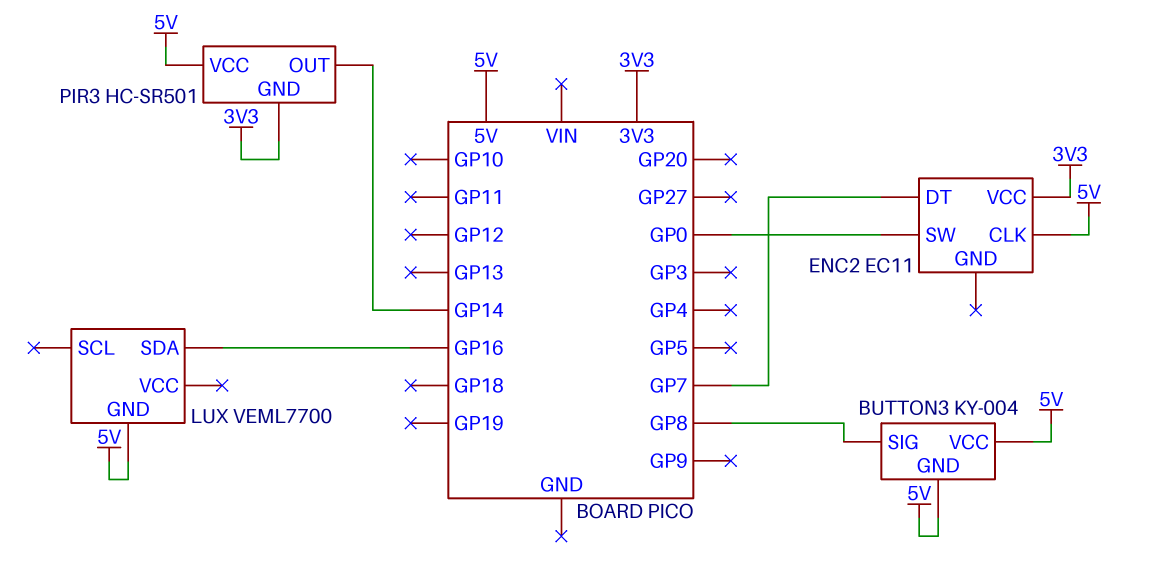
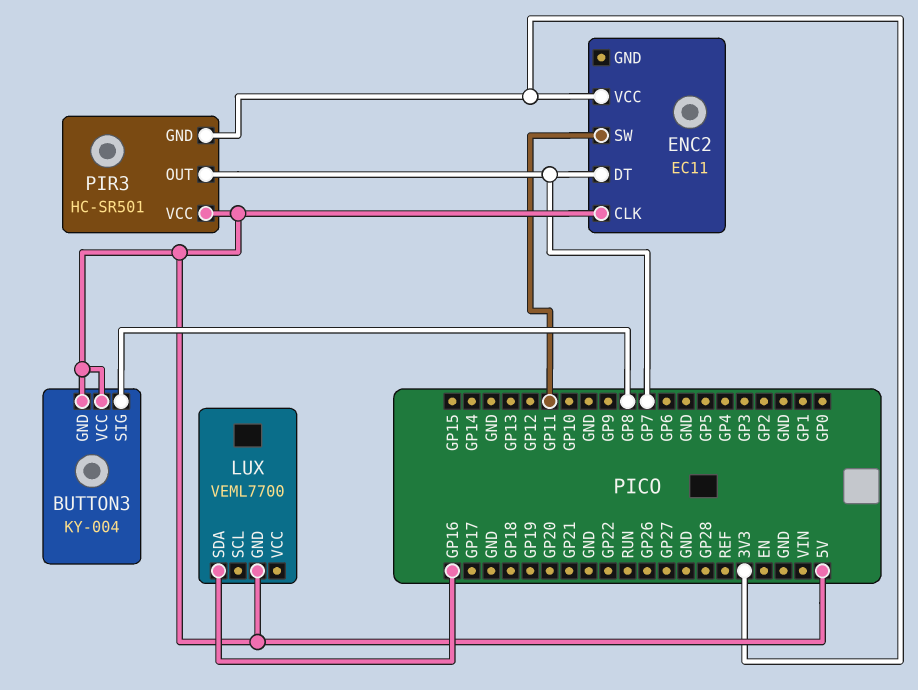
ENC2 pin SW: GP0 -> GP11
PIR3 pin OUT: GP14 -> GP7

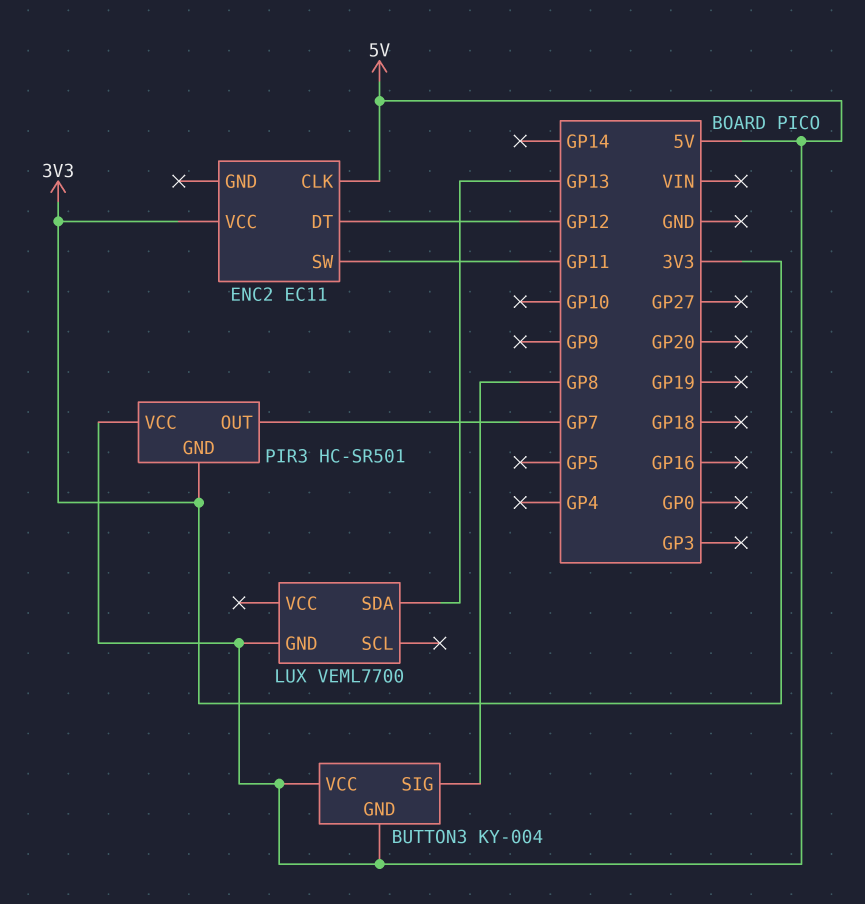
ENC2 pin DT: GP7 -> GP12
LUX pin SDA: GP16 -> GP13

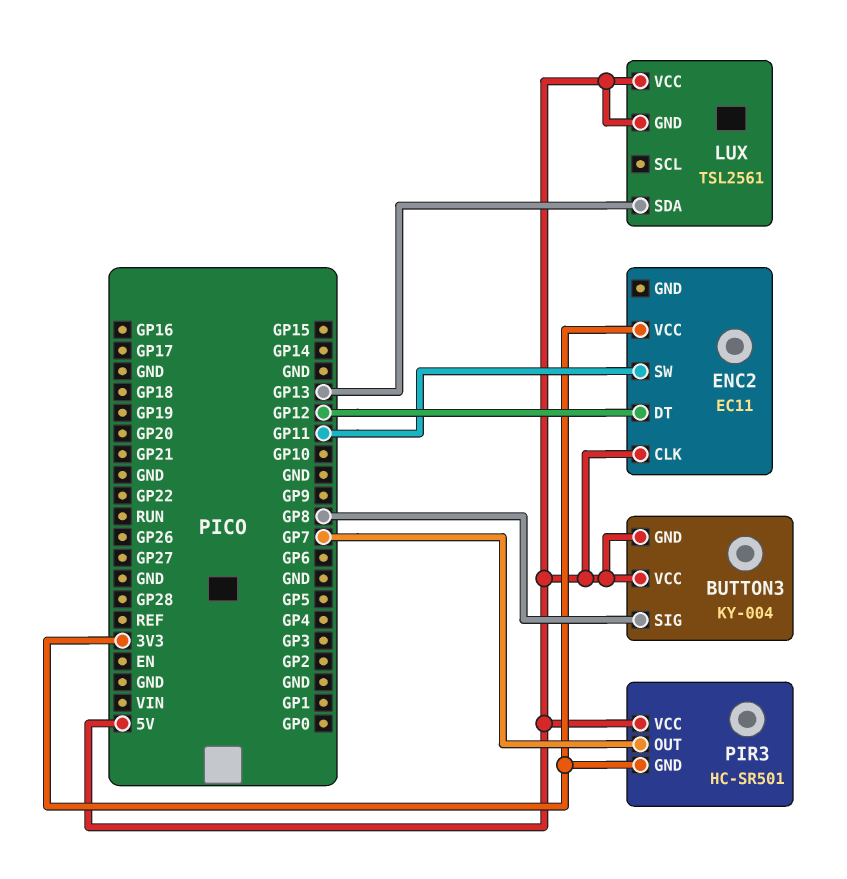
LUX: VEML7700 -> TSL2561
LUX pin VCC: none -> 5V

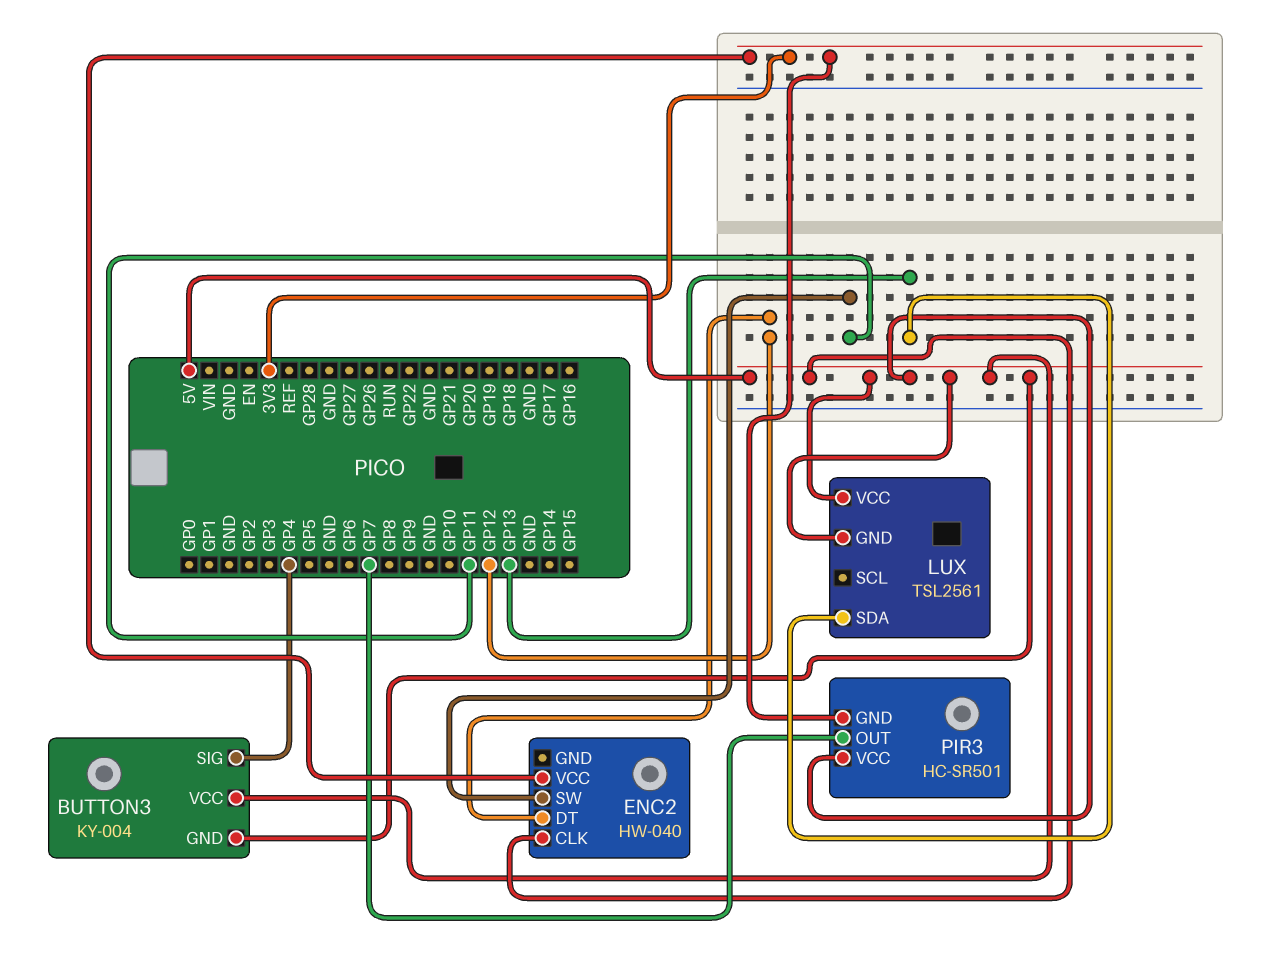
BUTTON3 pin SIG: GP8 -> GP4
ENC2: EC11 -> HW-040

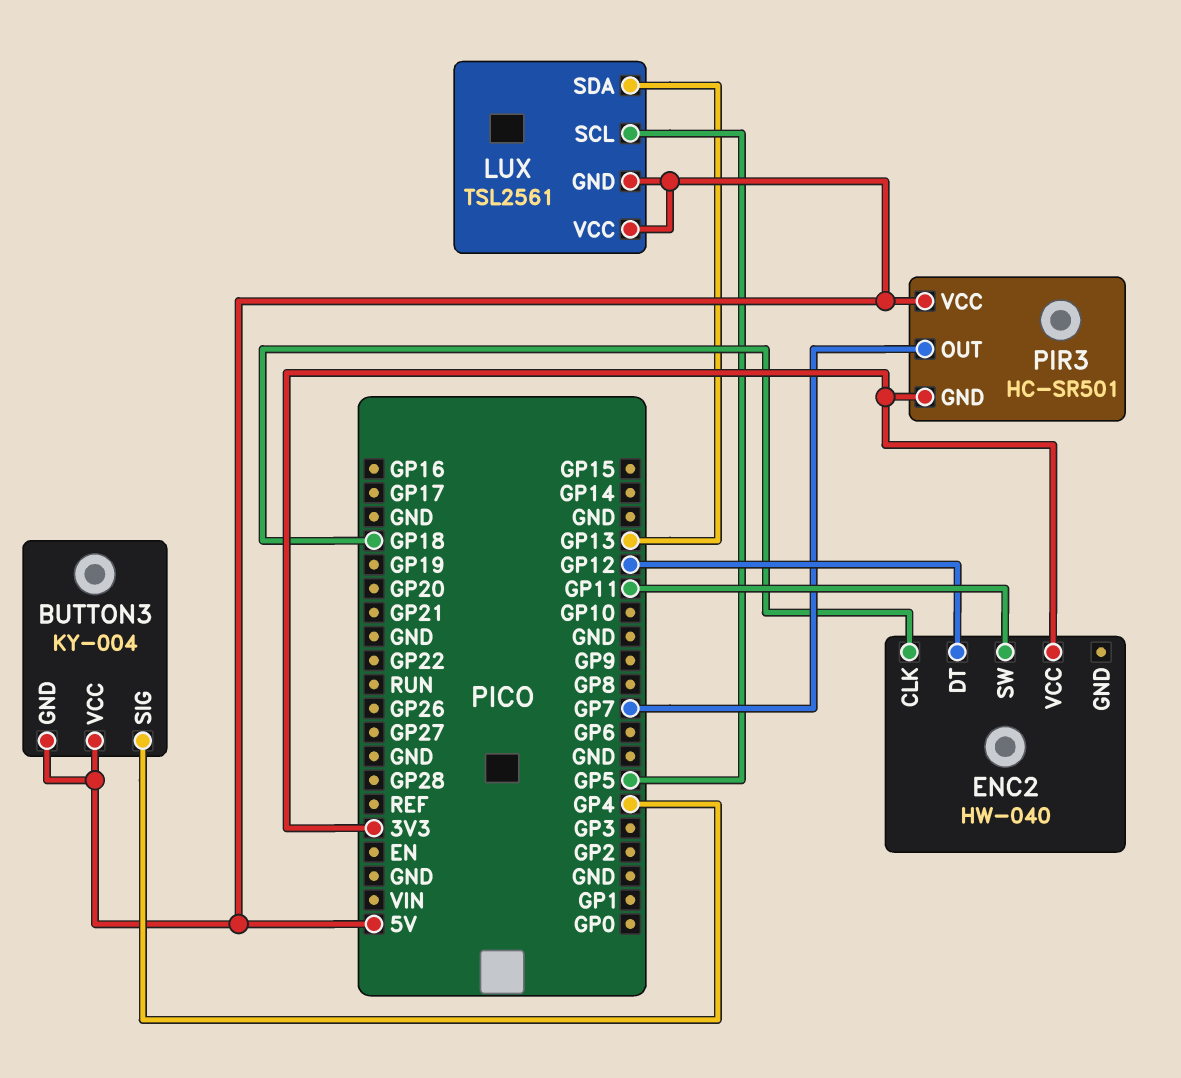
ENC2 pin CLK: 5V -> GP18
LUX pin SCL: none -> GP5

